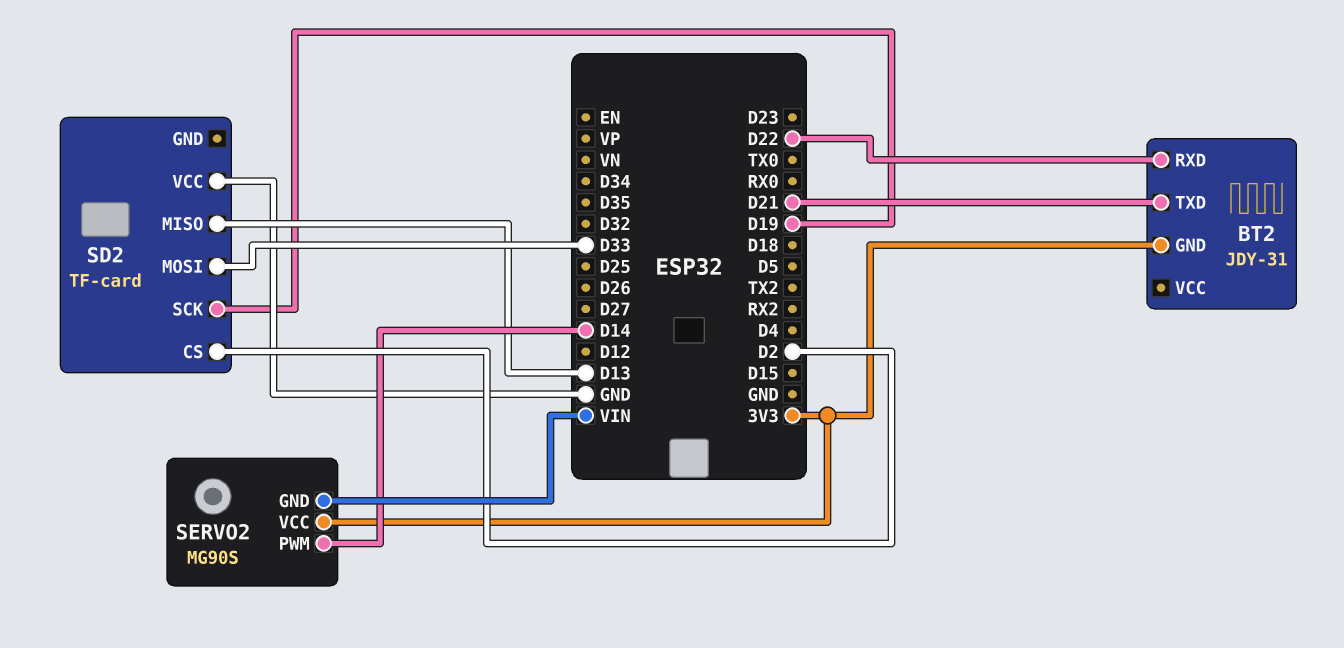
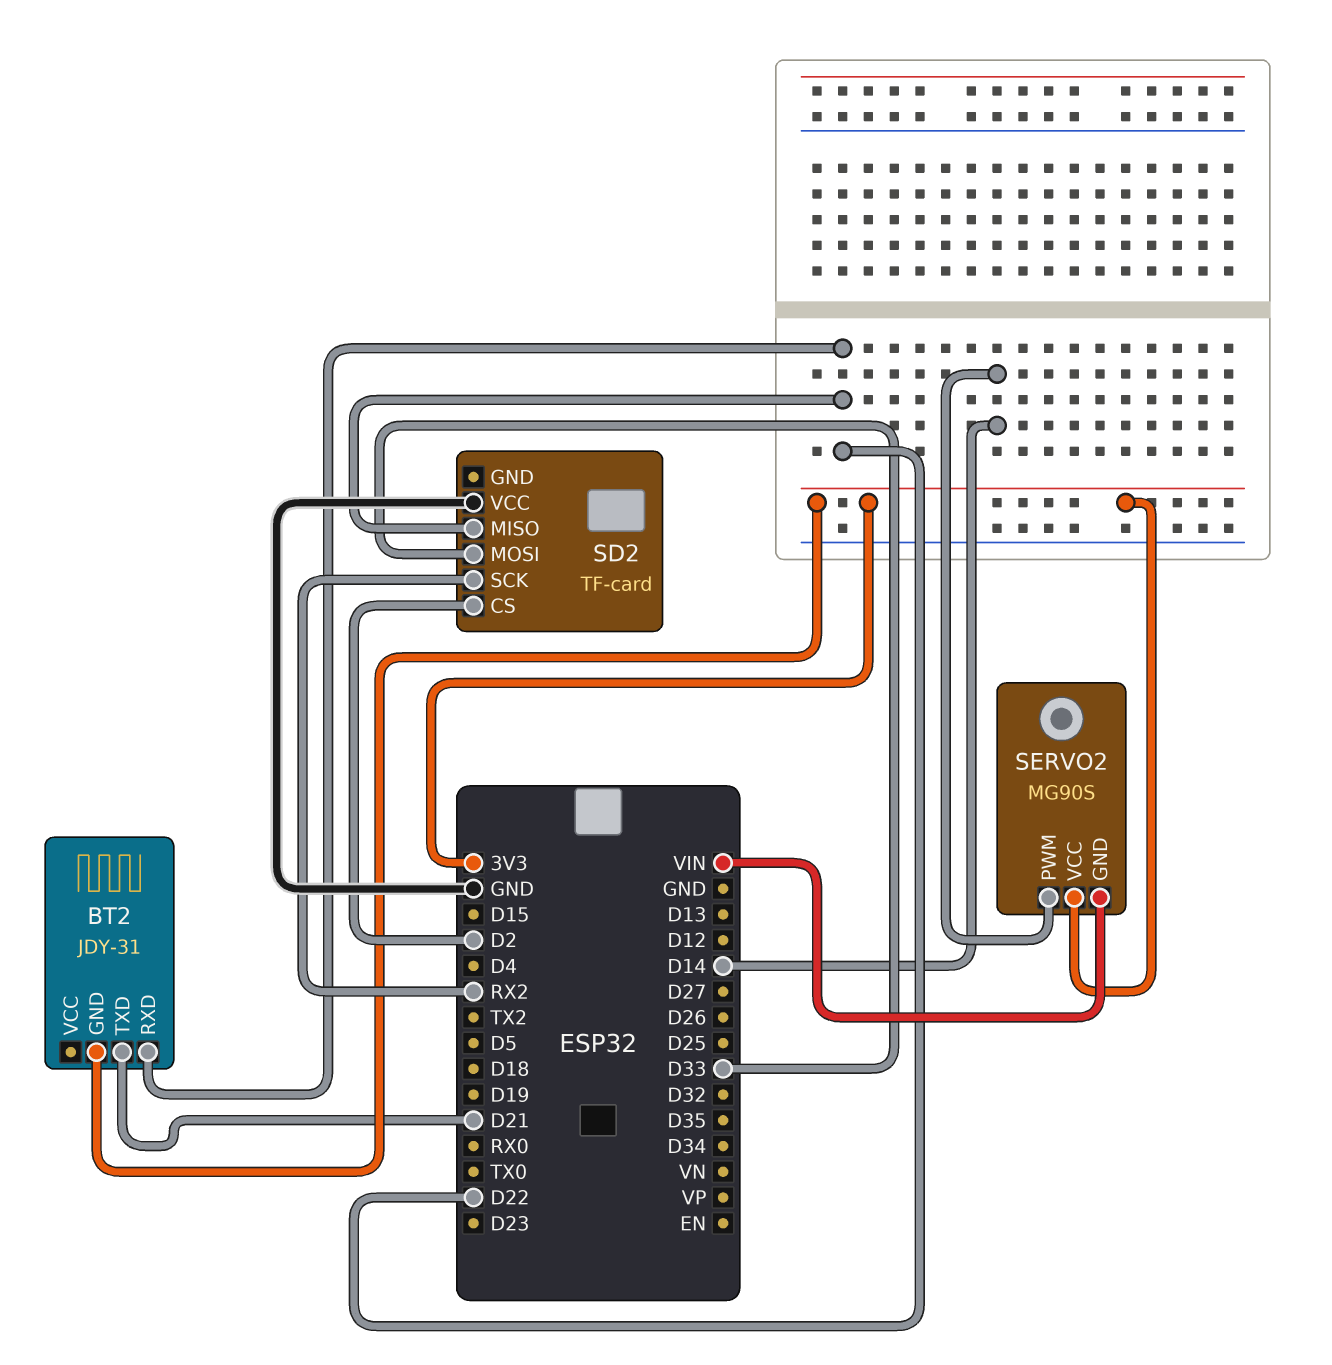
SD2 pin MISO: D13 -> D22
SD2 pin SCK: D19 -> RX2

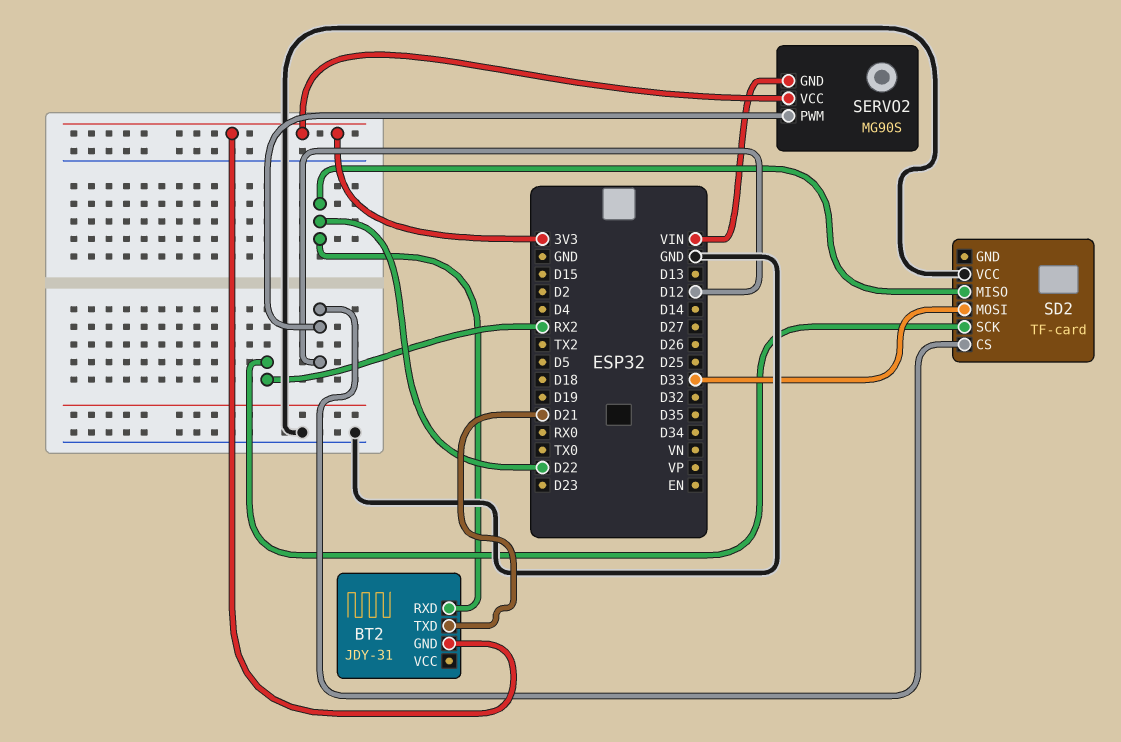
SD2 pin CS: D2 -> D12
SERVO2 pin PWM: D14 -> D12

